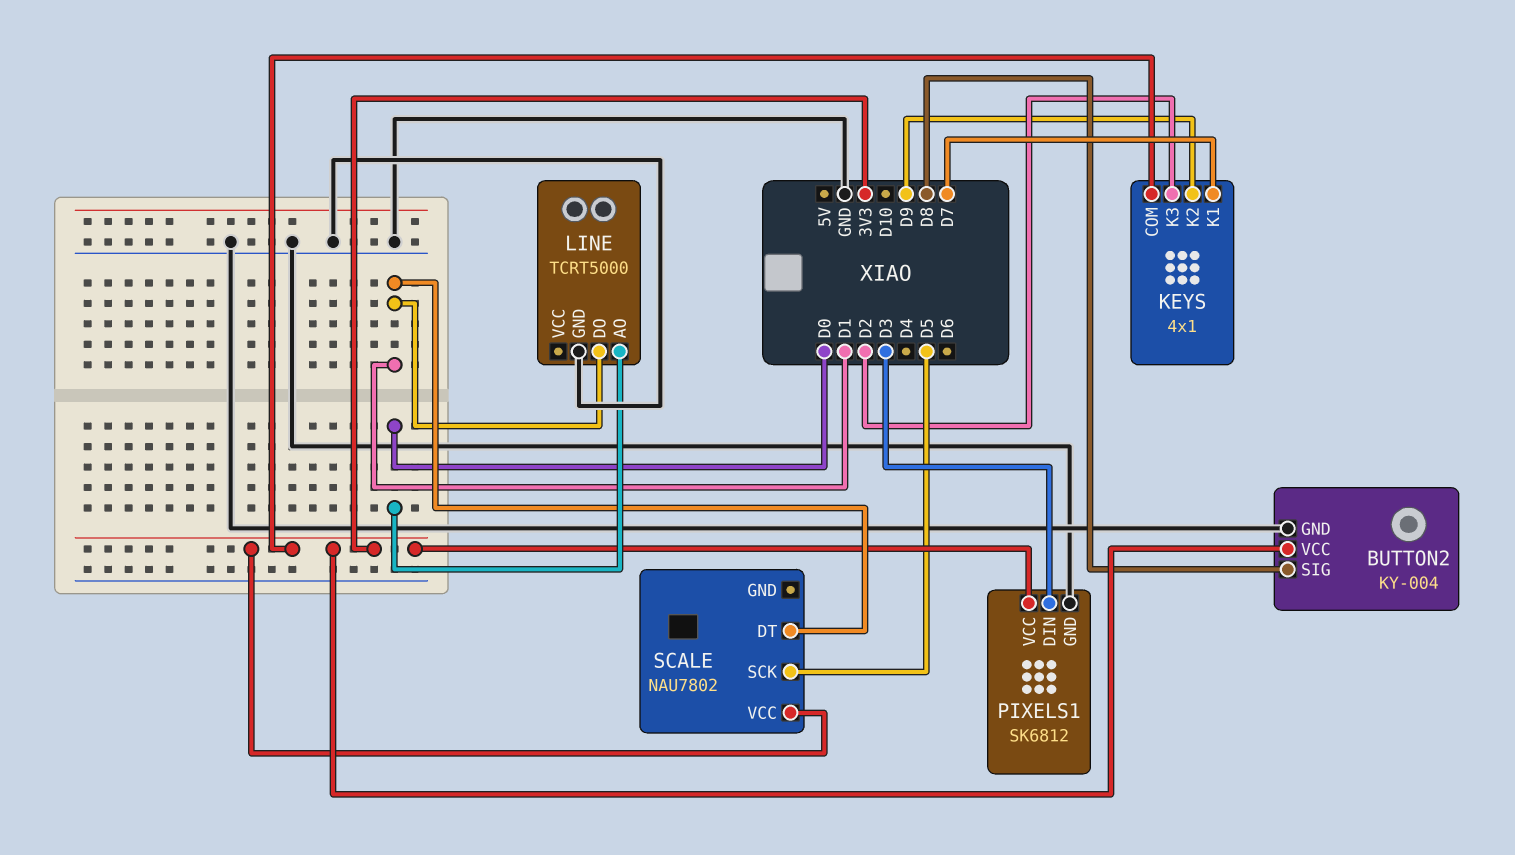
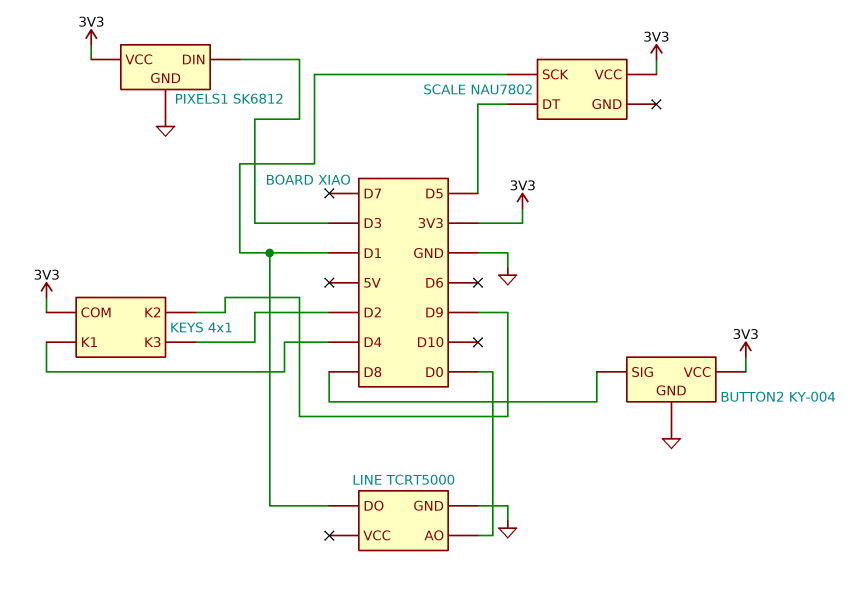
KEYS pin K1: D7 -> D4
SCALE pin DT: D1 -> D5
SCALE pin SCK: D5 -> D1

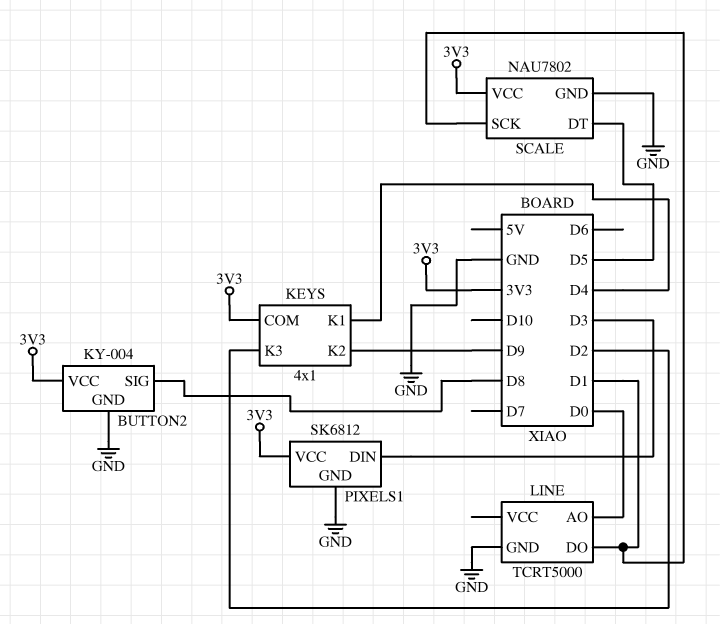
SCALE pin GND: none -> GND

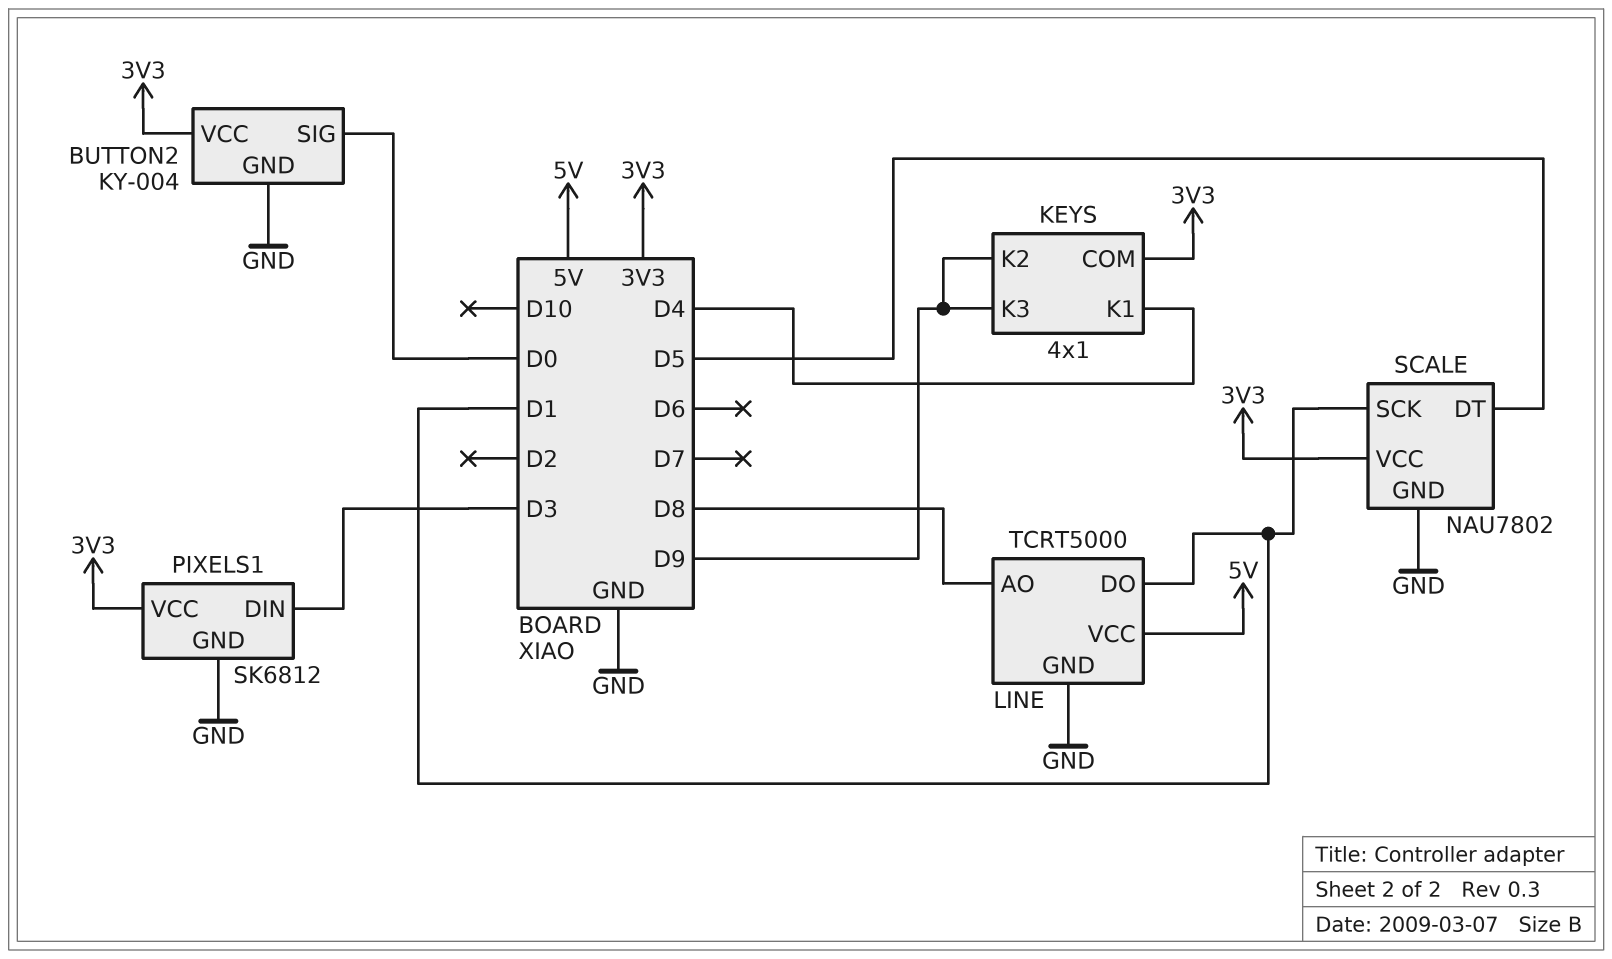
BUTTON2 pin SIG: D8 -> D0
KEYS pin K3: D2 -> D9
LINE pin AO: D0 -> D8
LINE pin VCC: none -> 5V

